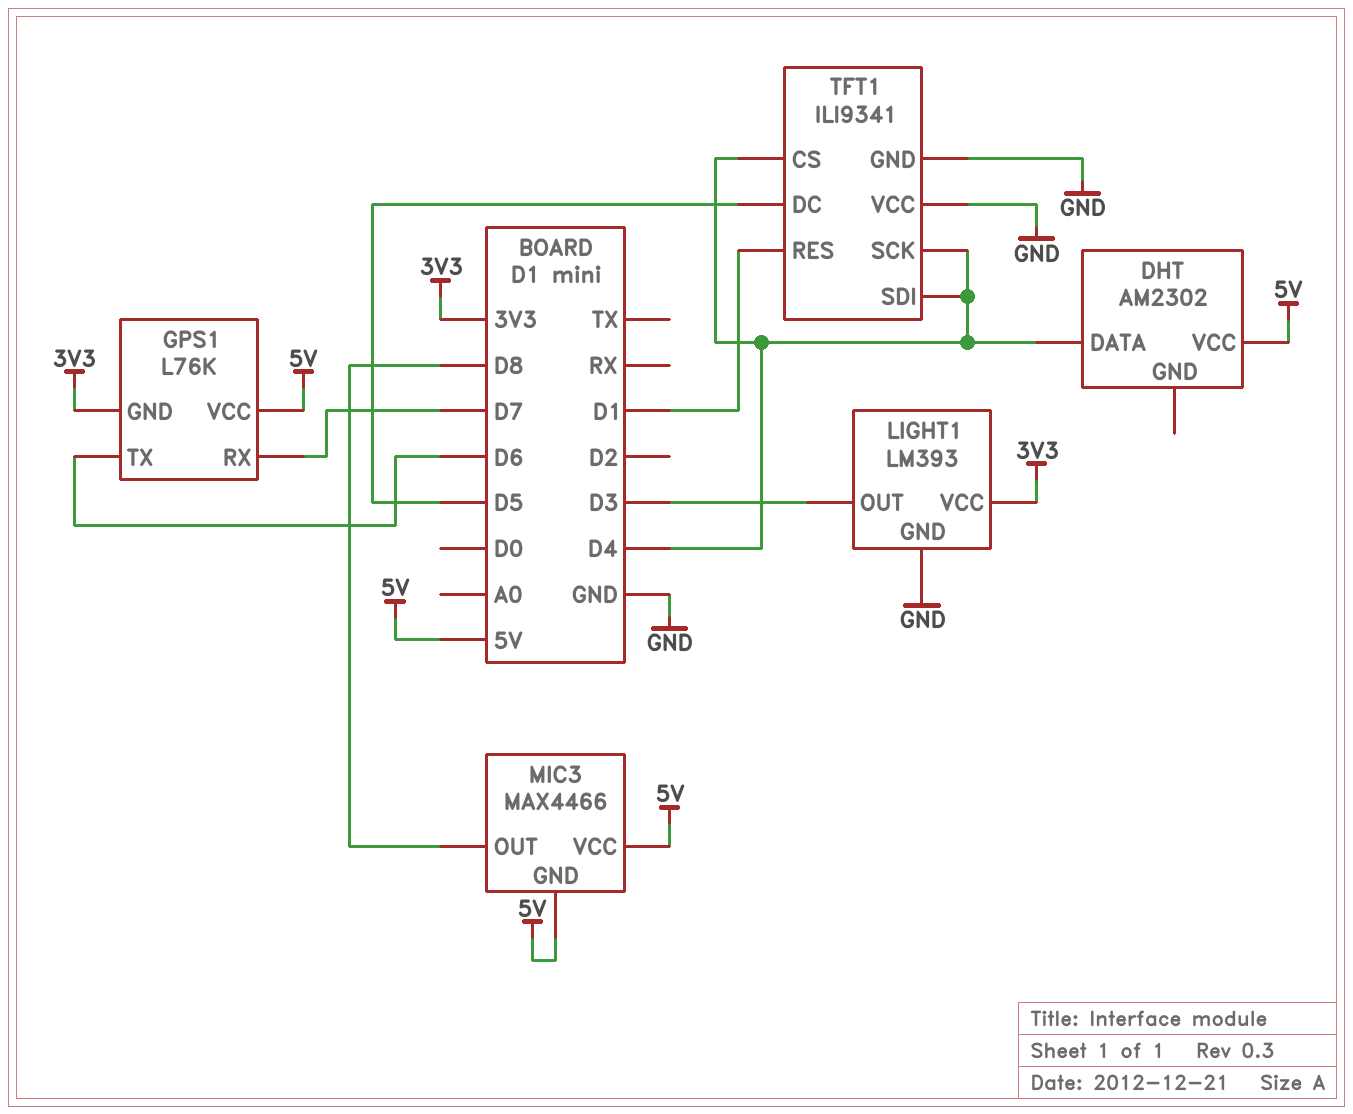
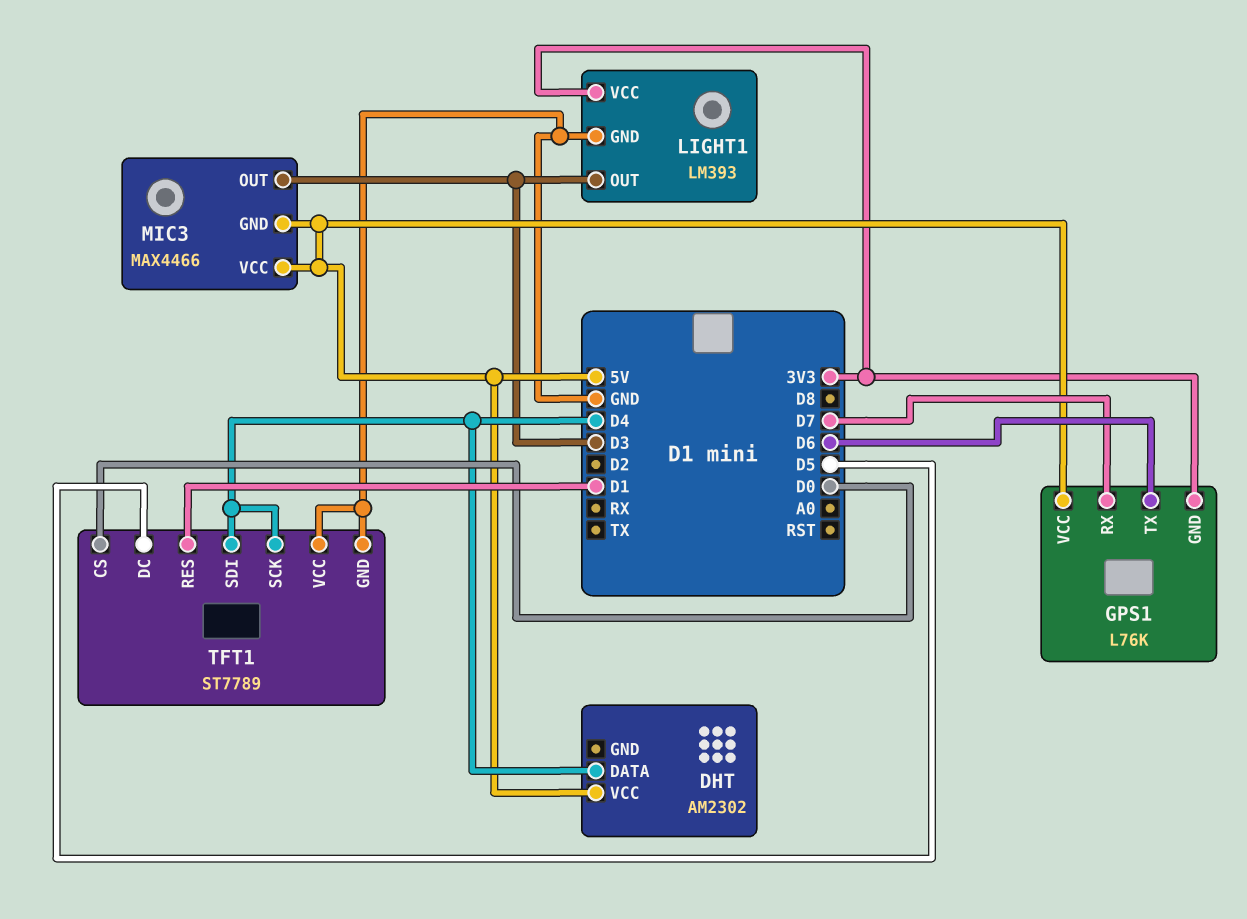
MIC3 pin OUT: D8 -> D3
TFT1: ILI9341 -> ST7789
TFT1 pin CS: D4 -> D0

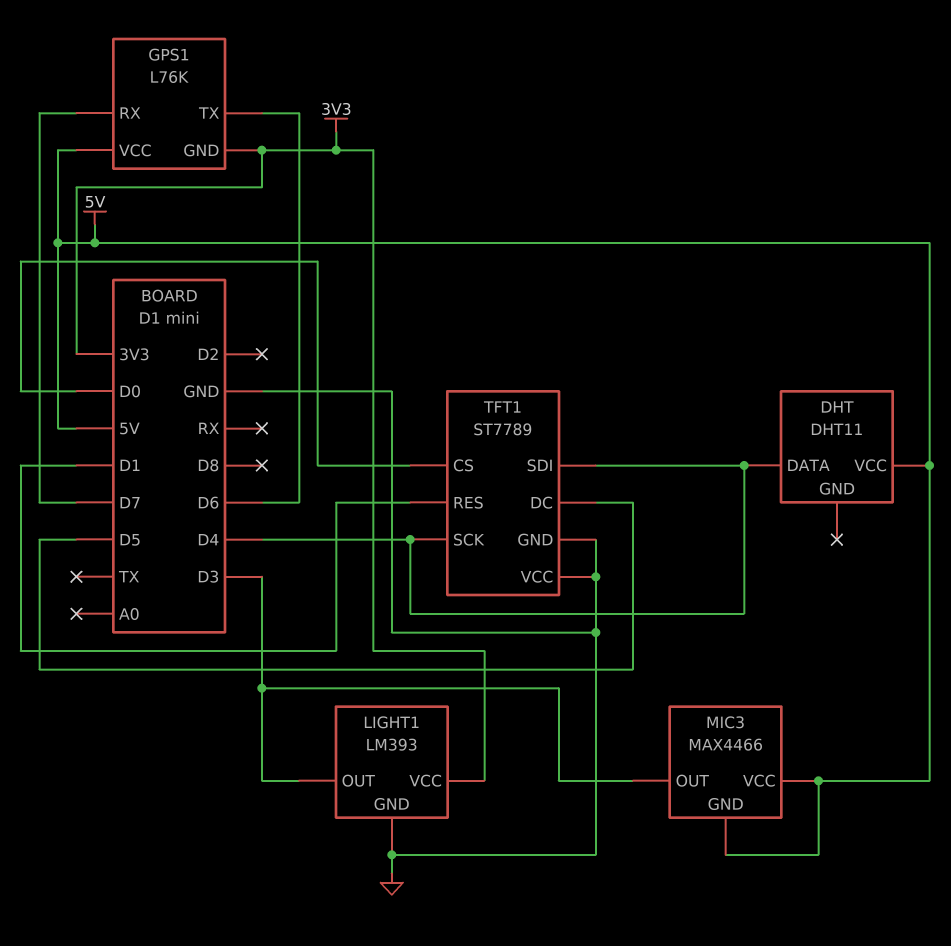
DHT: AM2302 -> DHT11

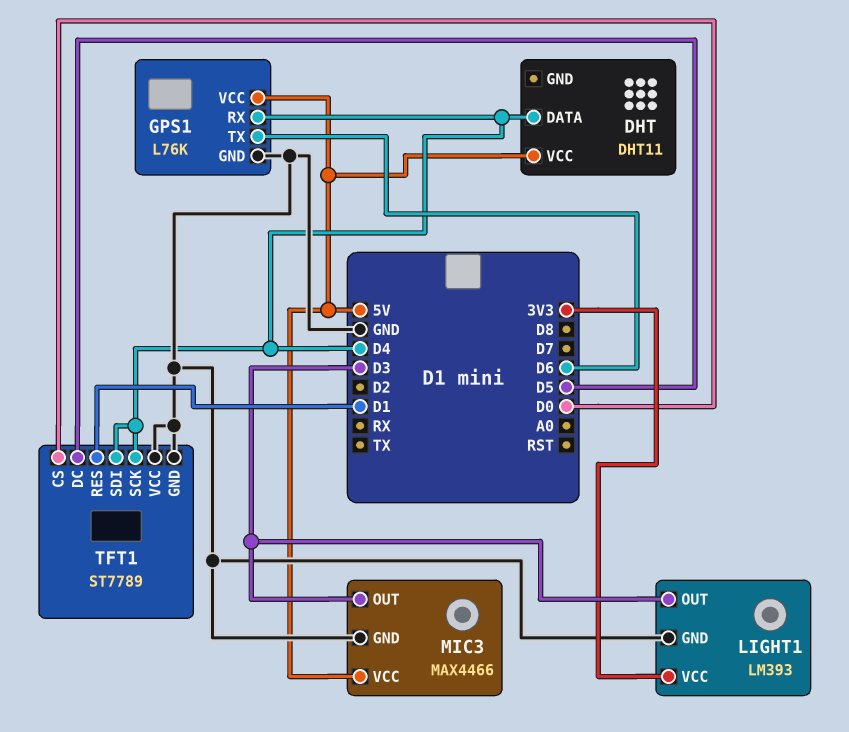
GPS1 pin GND: 3V3 -> GND
GPS1 pin RX: D7 -> D4
MIC3 pin GND: 5V -> GND

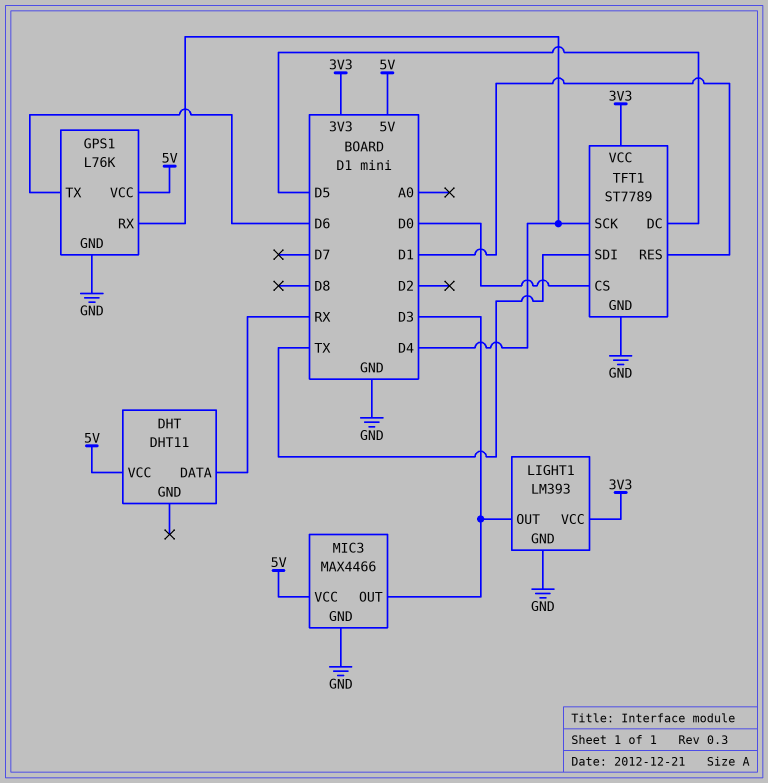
DHT pin DATA: D4 -> RX
TFT1 pin SDI: D4 -> TX
TFT1 pin VCC: GND -> 3V3

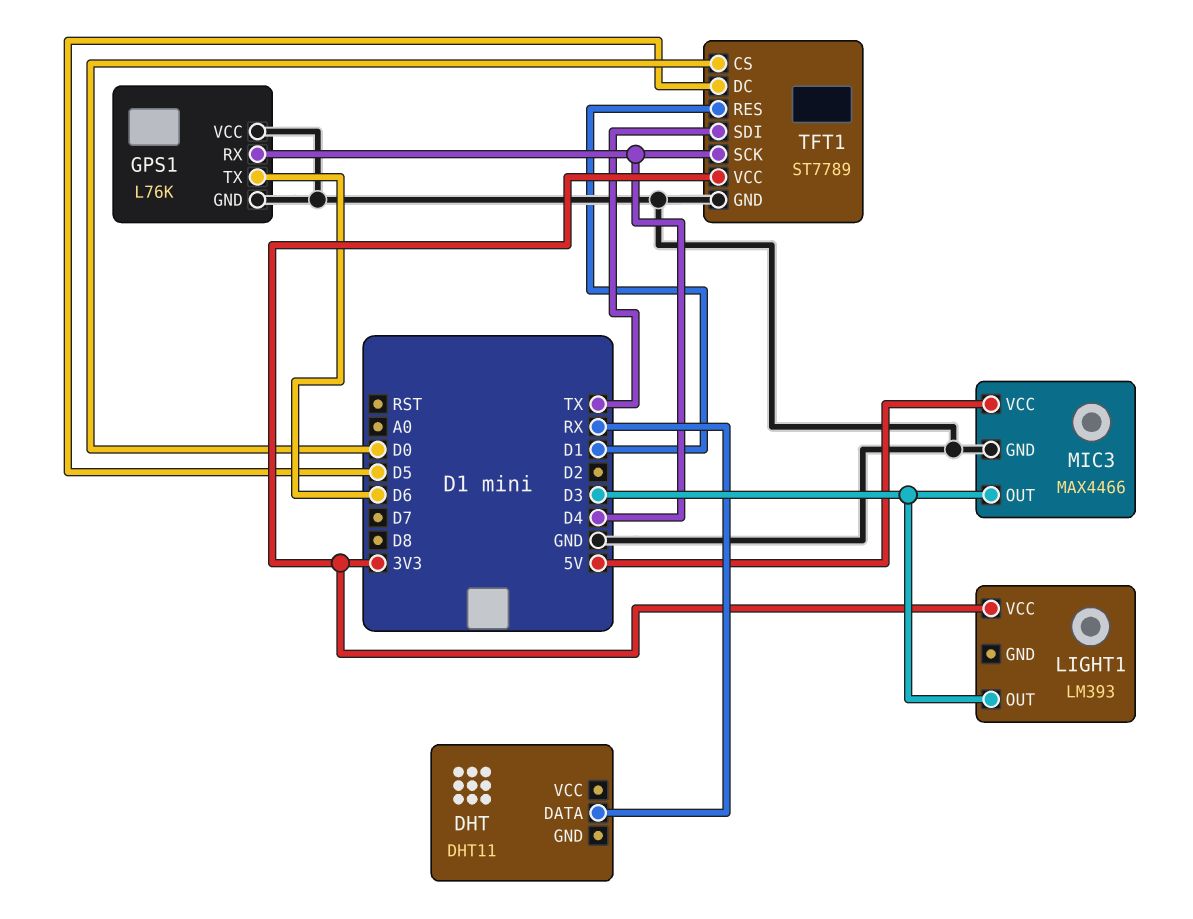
DHT pin VCC: 5V -> none
GPS1 pin VCC: 5V -> GND
LIGHT1 pin GND: GND -> none

